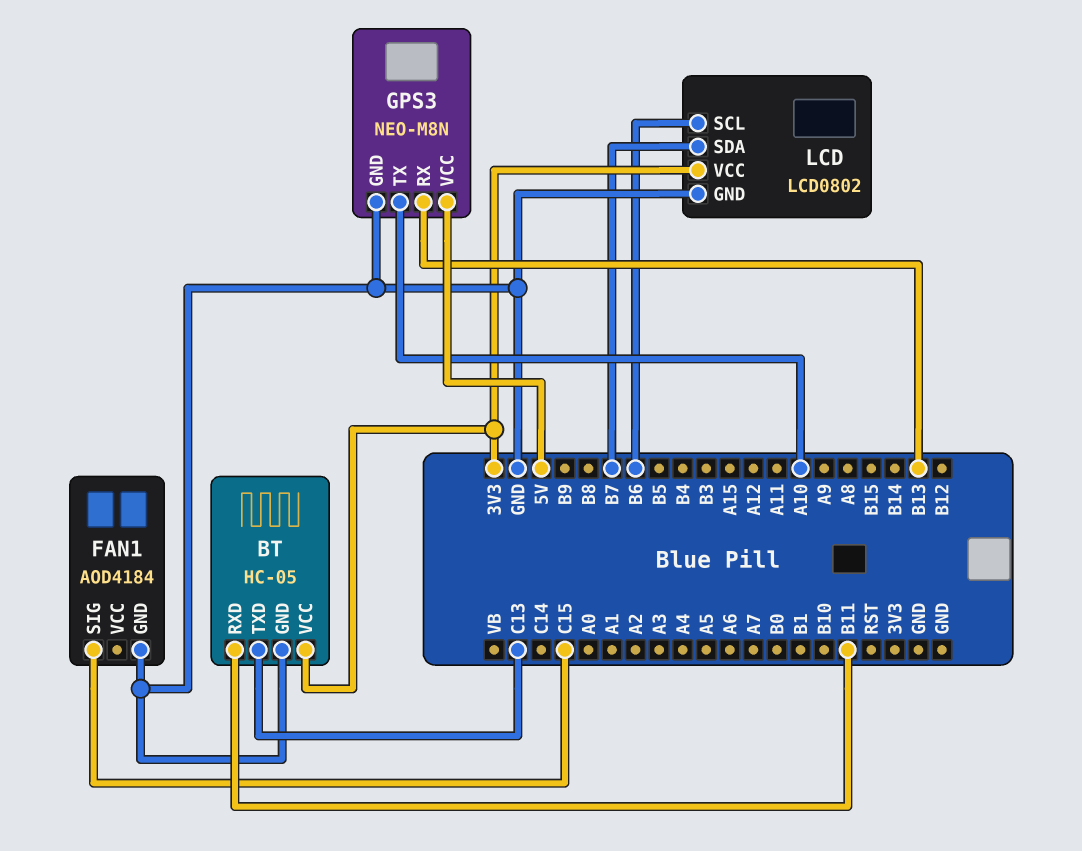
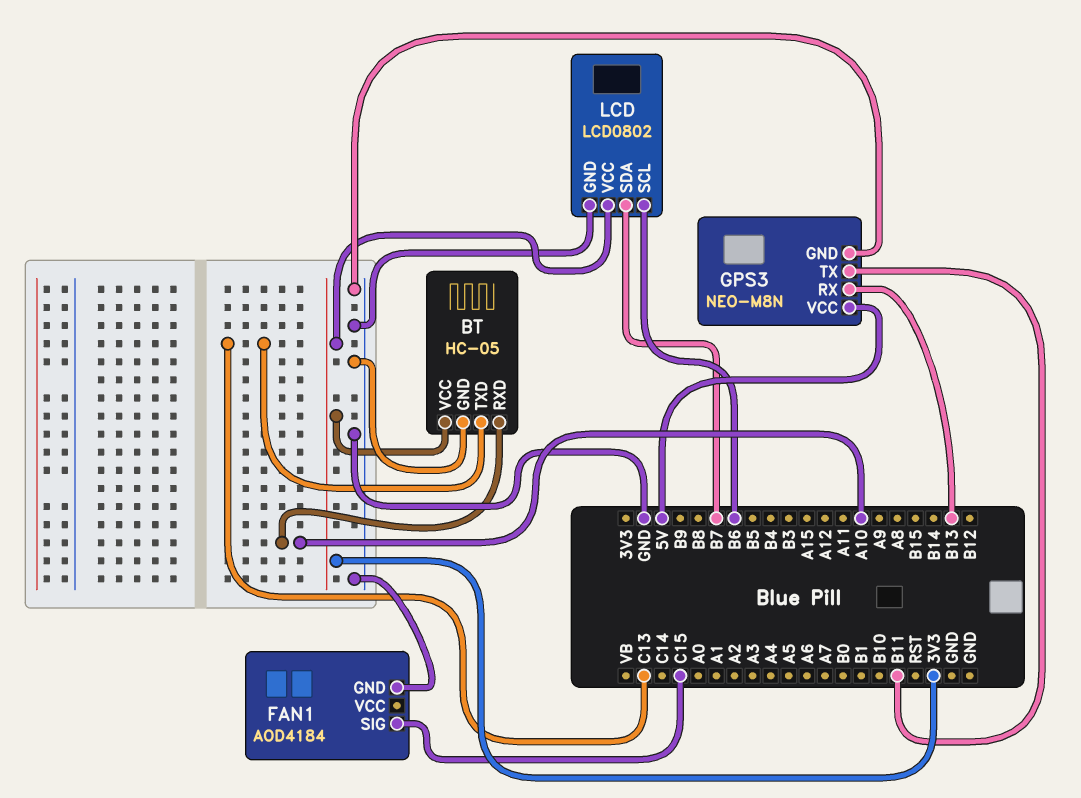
BT pin RXD: B11 -> A10
GPS3 pin TX: A10 -> B11

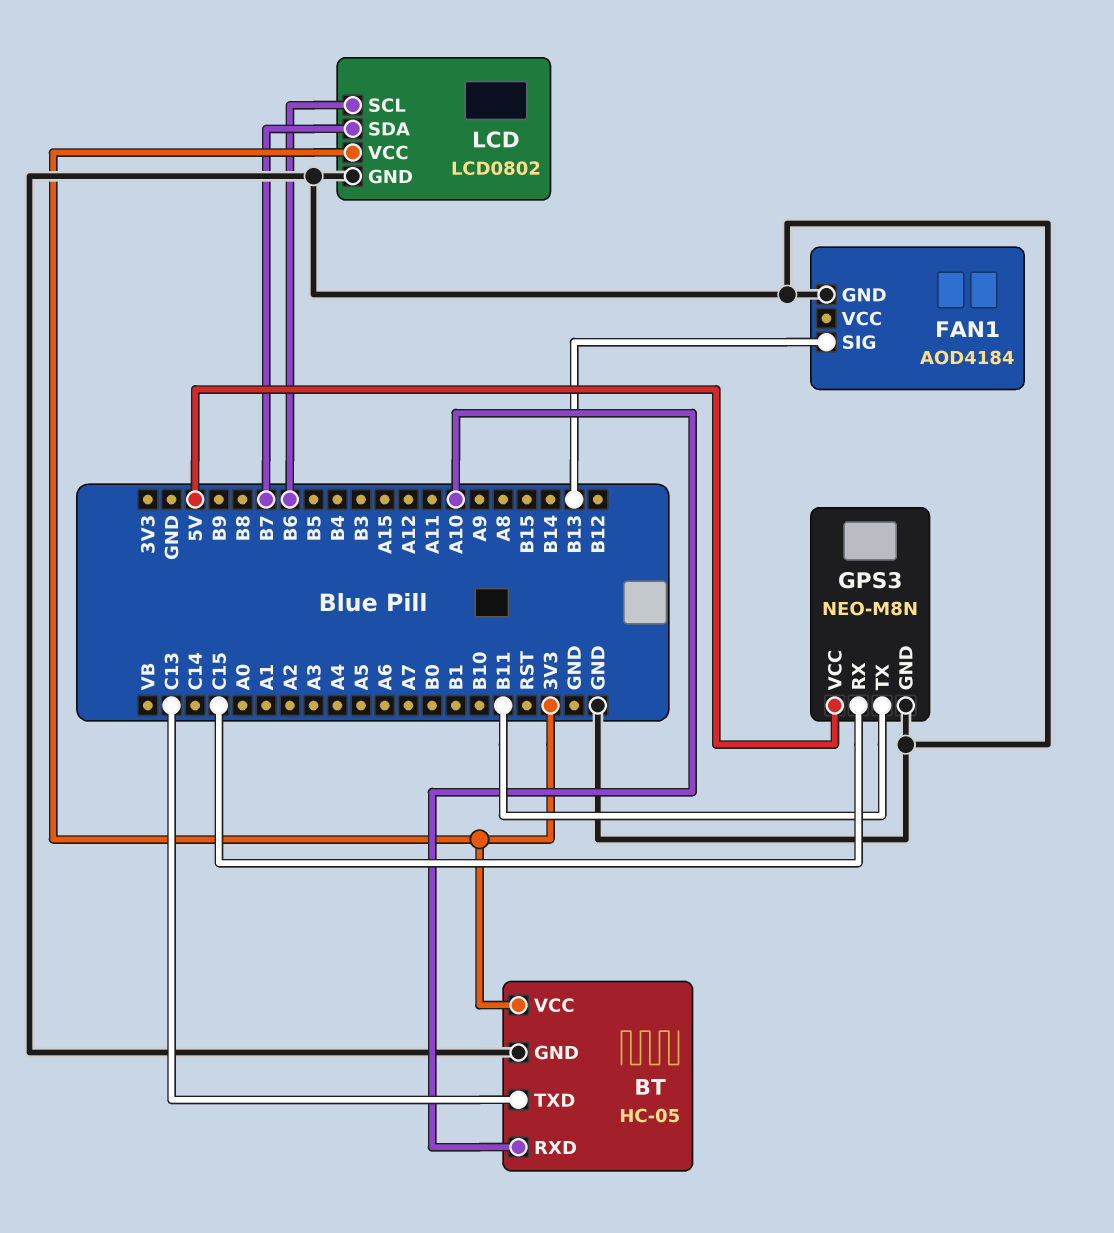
FAN1 pin SIG: C15 -> B13
GPS3 pin RX: B13 -> C15

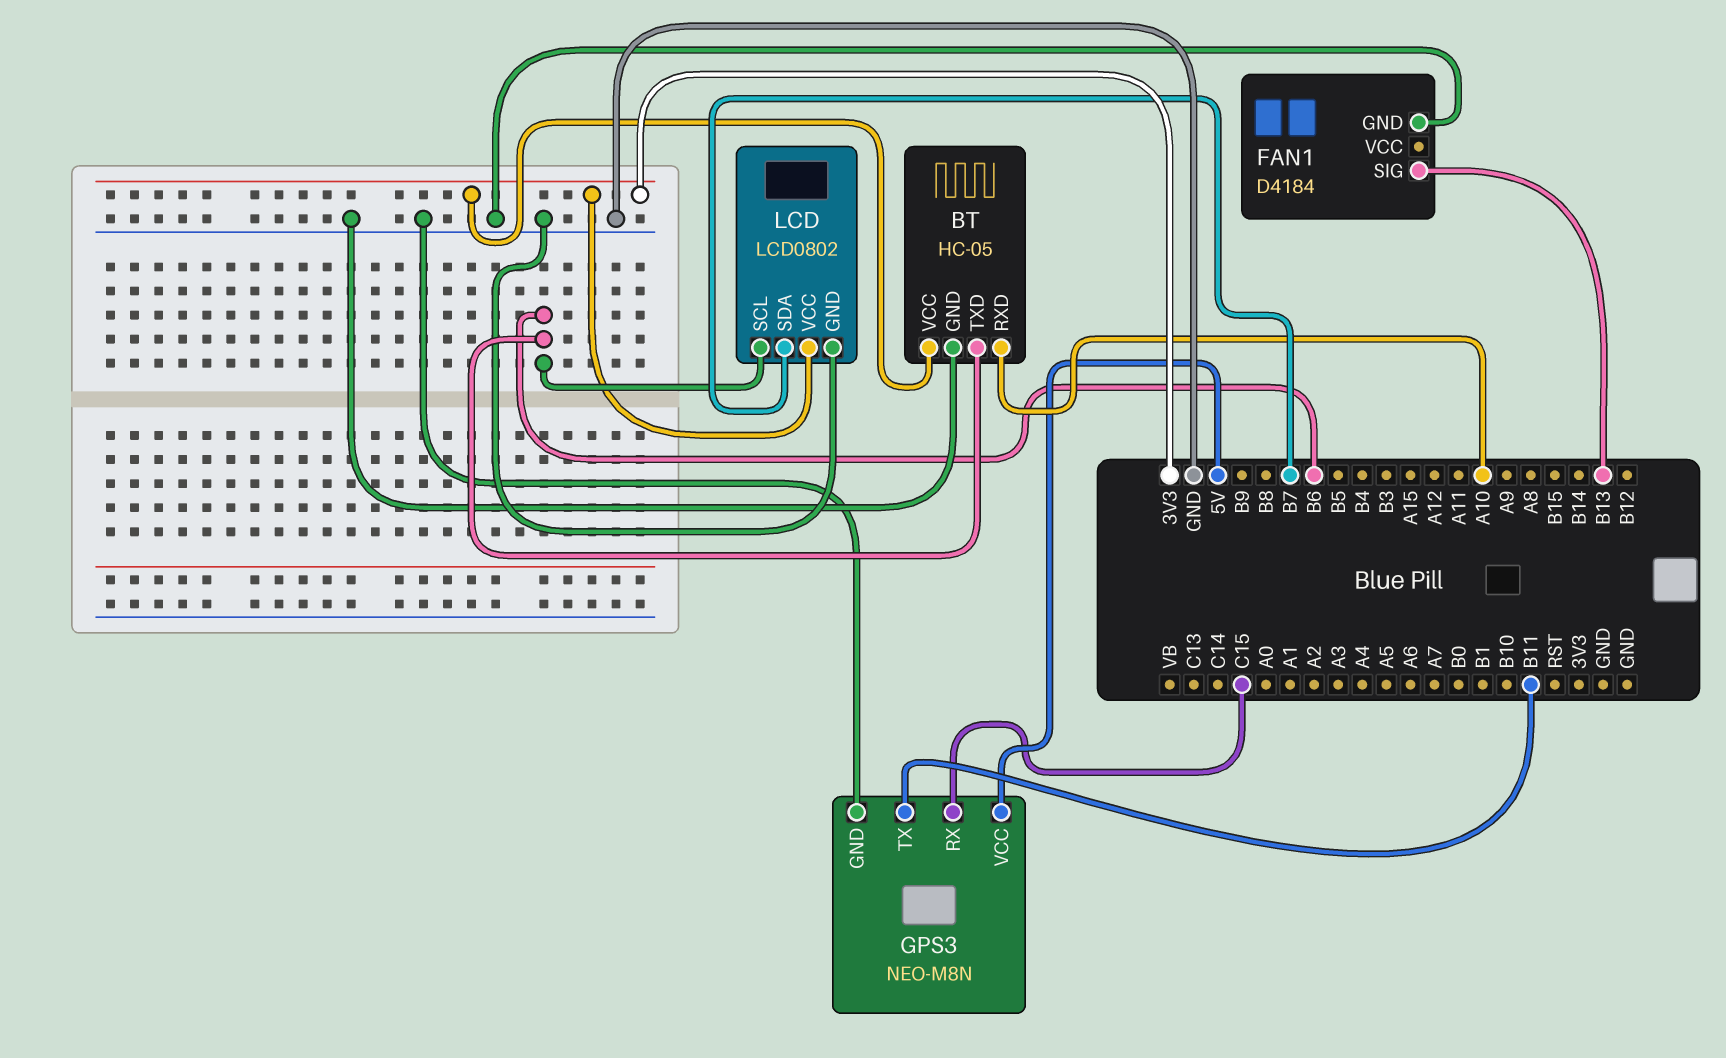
BT pin TXD: C13 -> B6
FAN1: AOD4184 -> D4184

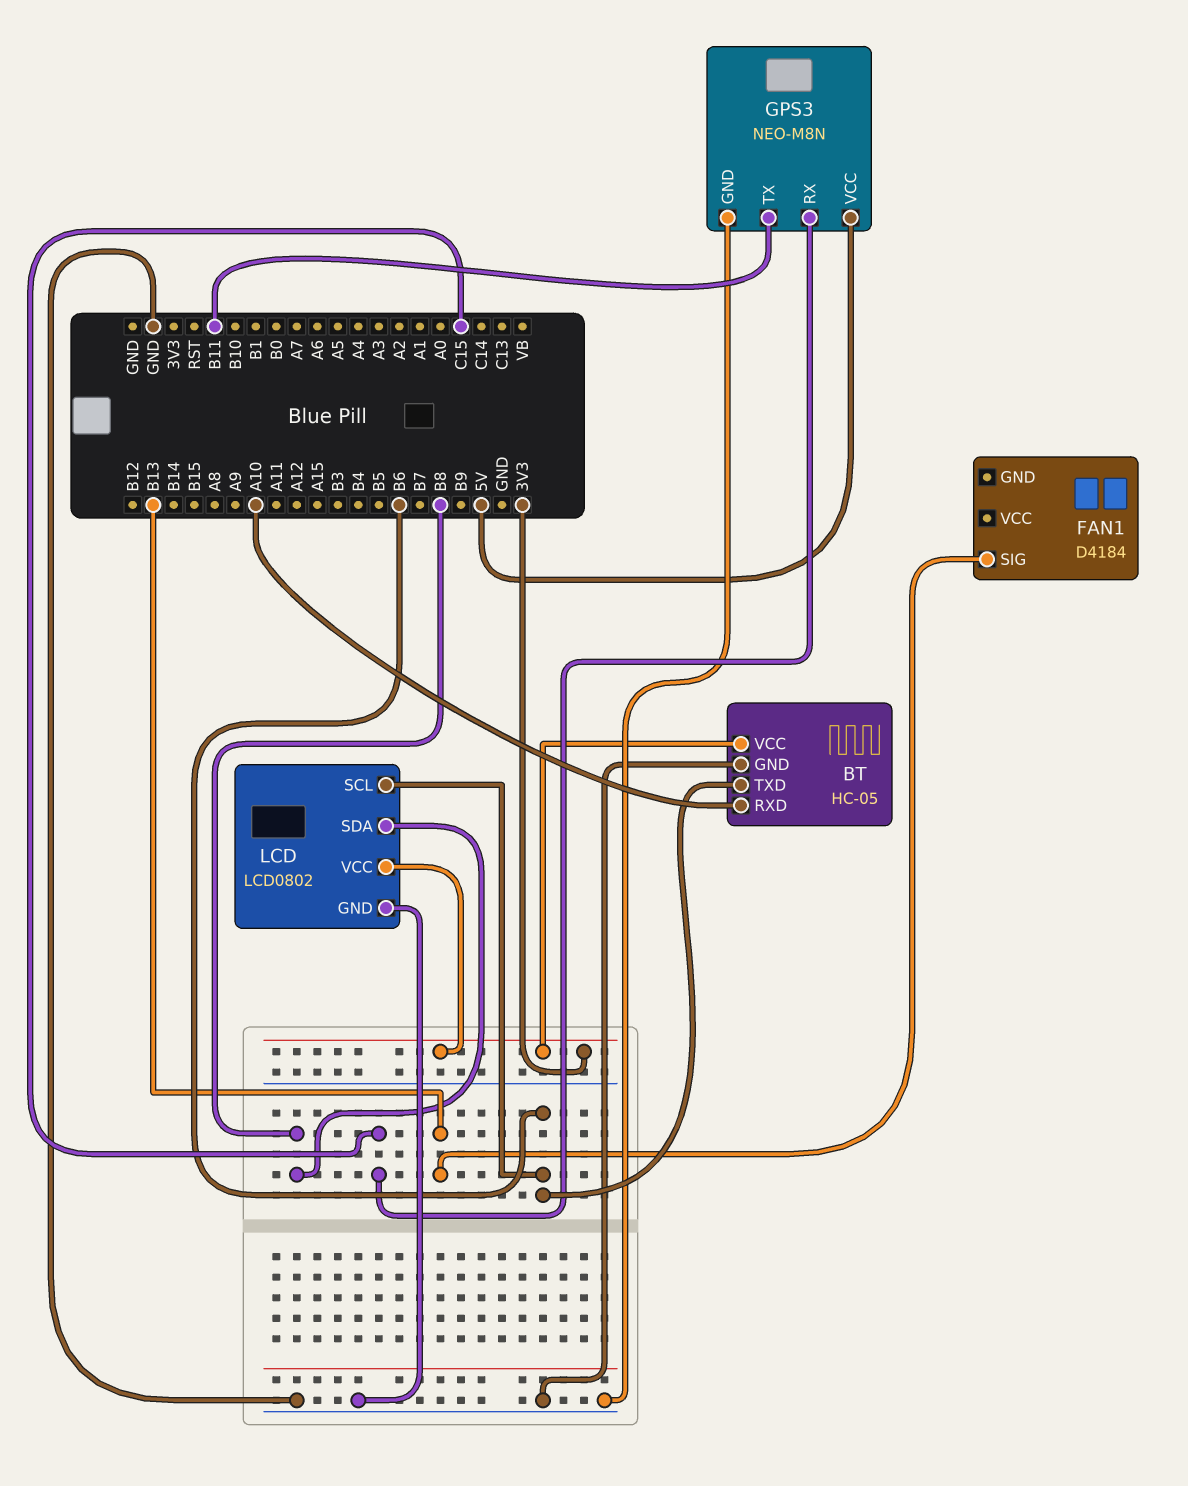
FAN1 pin GND: GND -> none
LCD pin SDA: B7 -> B8

